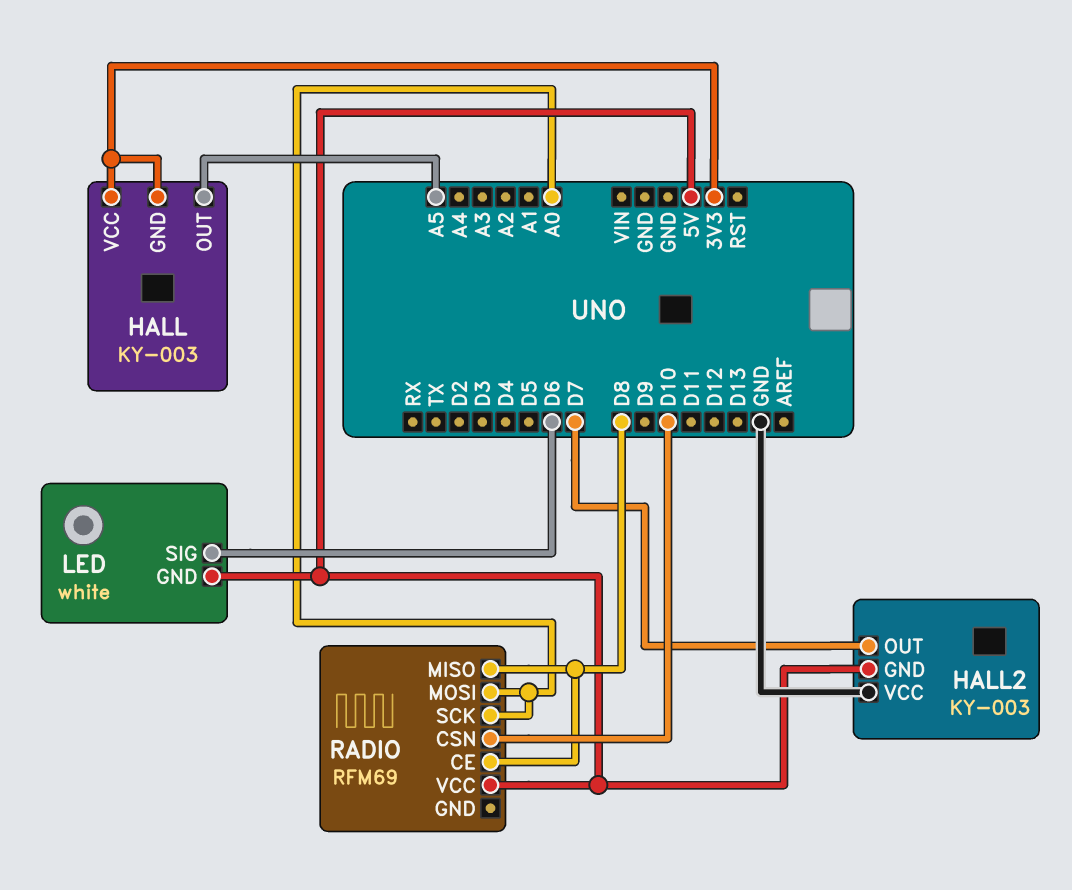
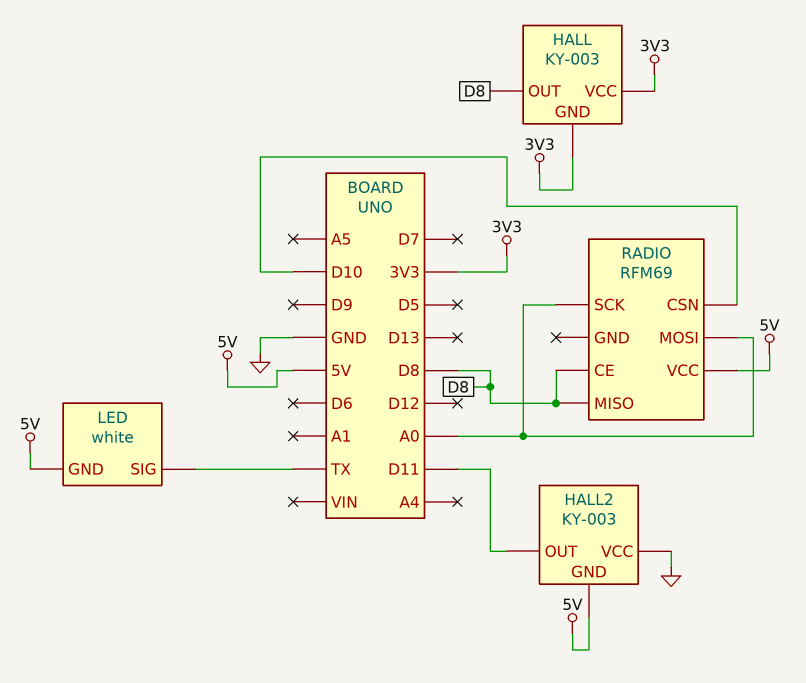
HALL pin OUT: A5 -> D8
HALL2 pin OUT: D7 -> D11
LED pin SIG: D6 -> TX

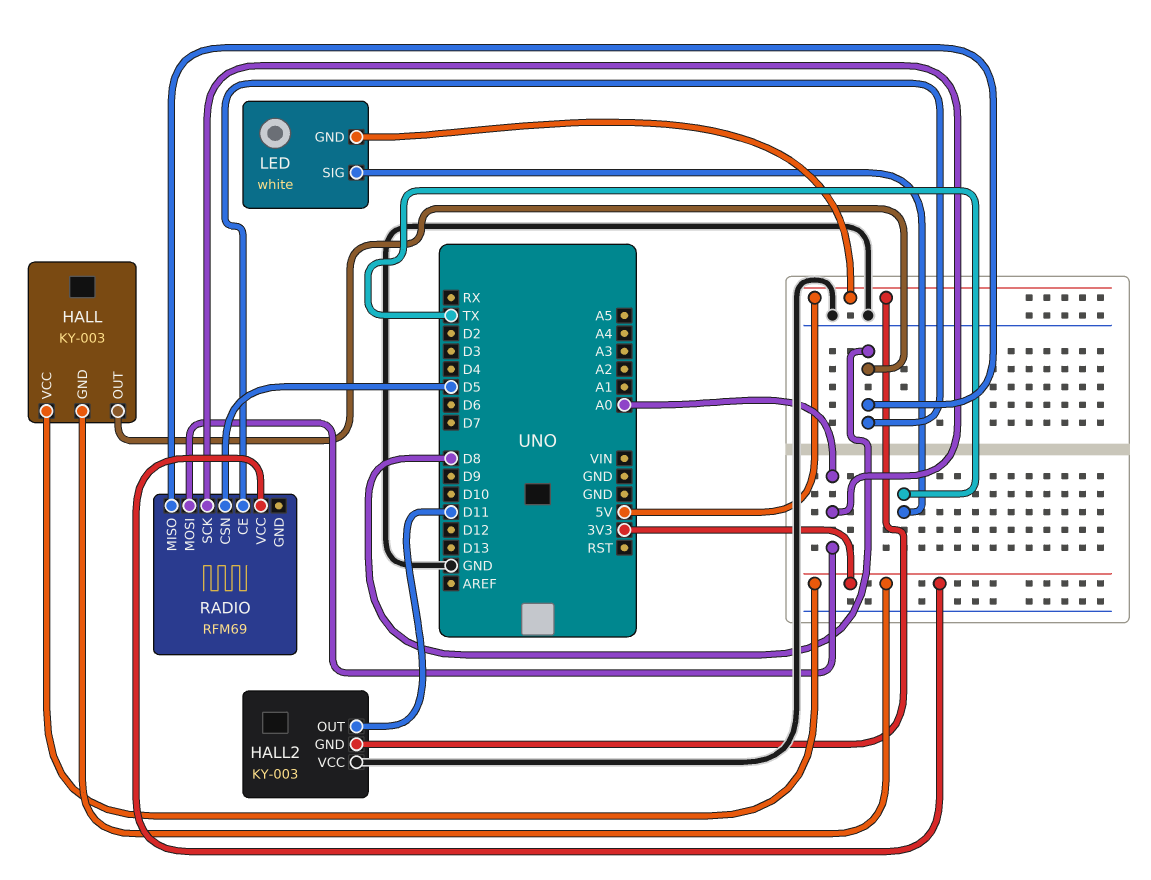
RADIO pin CSN: D10 -> D5
RADIO pin VCC: 5V -> 3V3

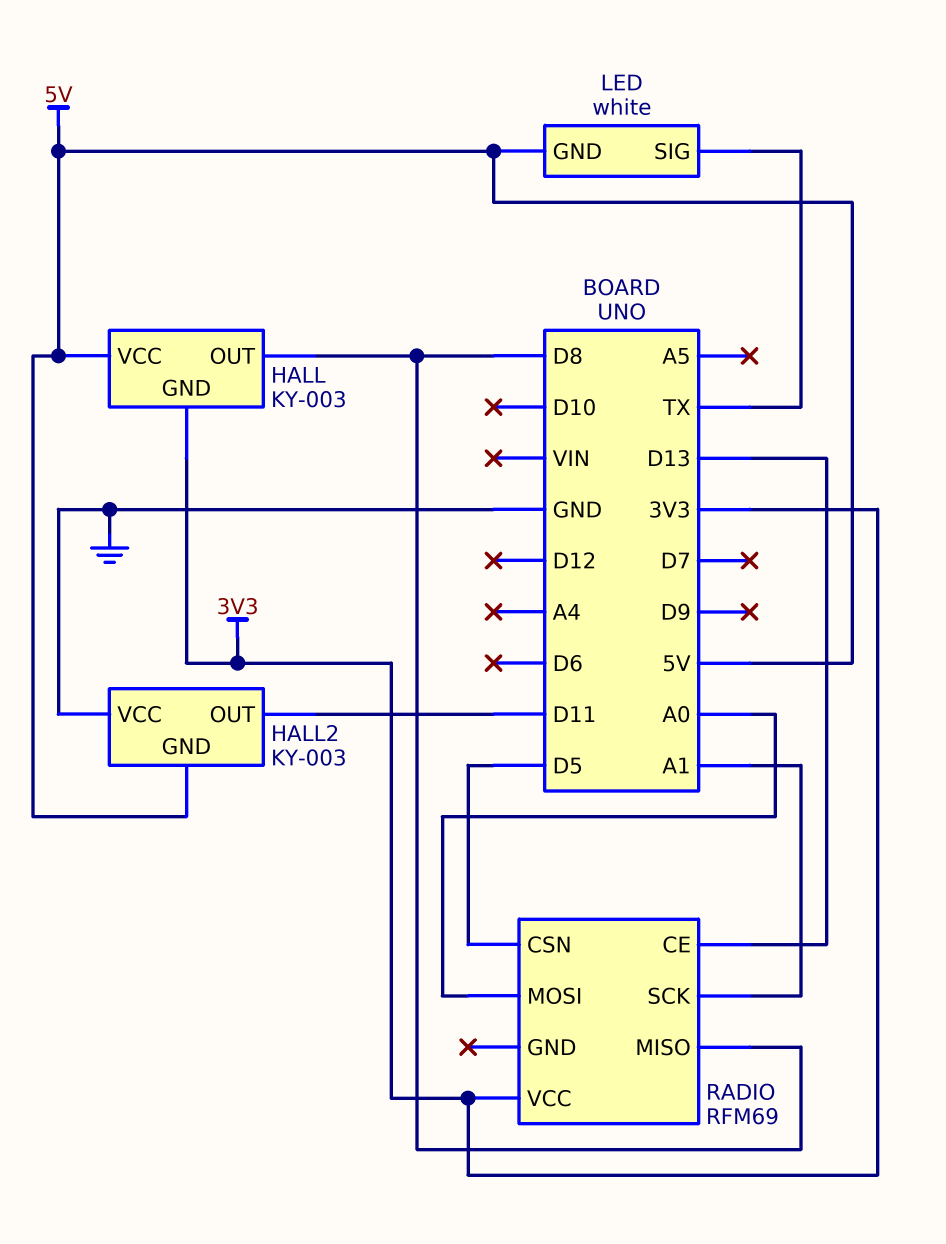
HALL pin VCC: 3V3 -> 5V
RADIO pin CE: D8 -> D13
RADIO pin SCK: A0 -> A1

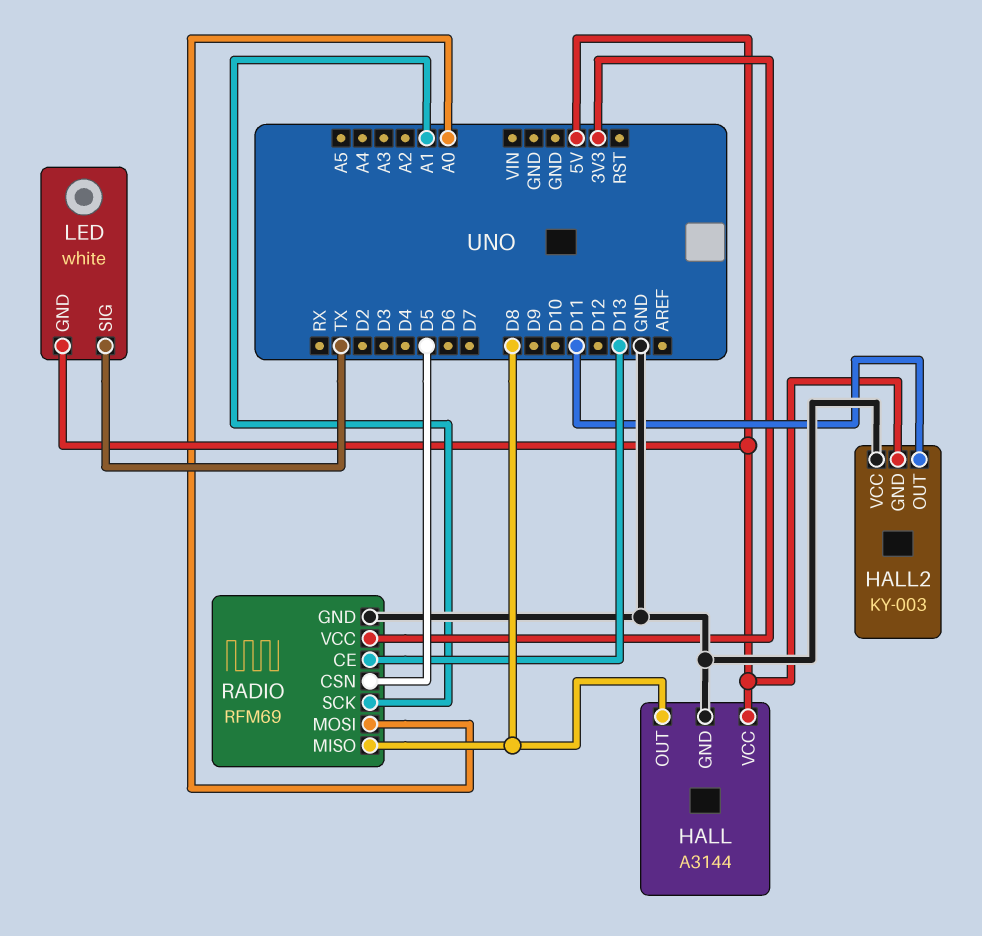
HALL: KY-003 -> A3144
HALL pin GND: 3V3 -> GND
RADIO pin GND: none -> GND

